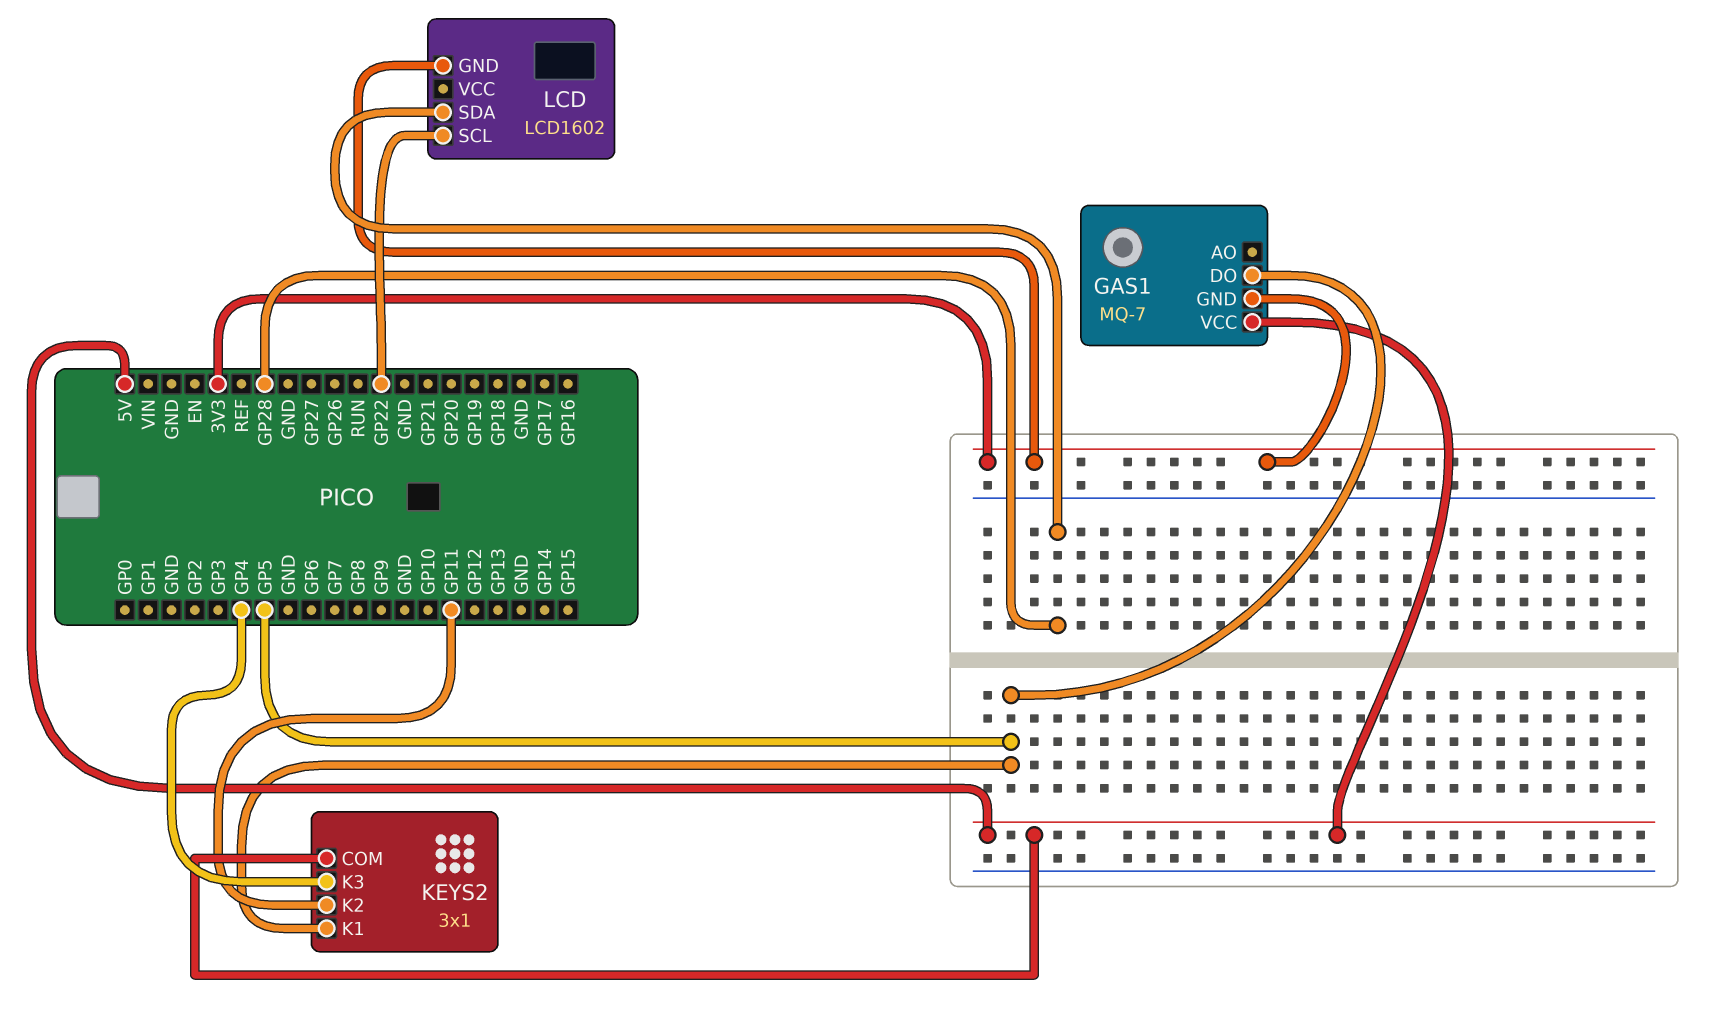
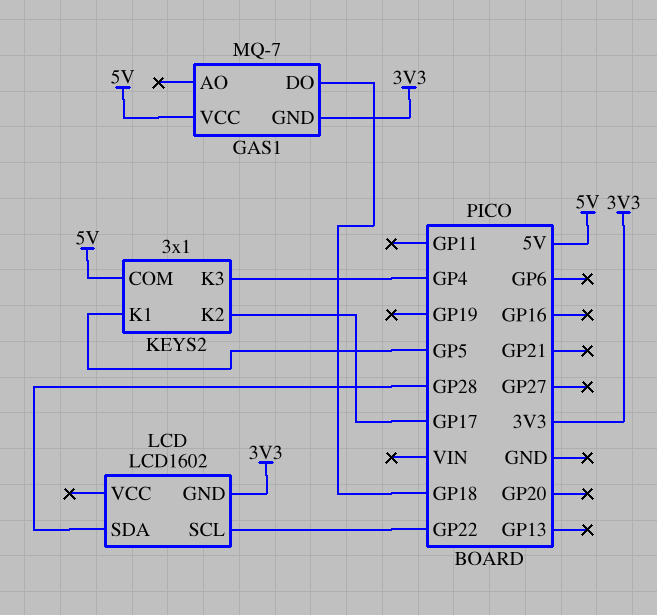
GAS1 pin DO: GP5 -> GP18
KEYS2 pin K2: GP11 -> GP17

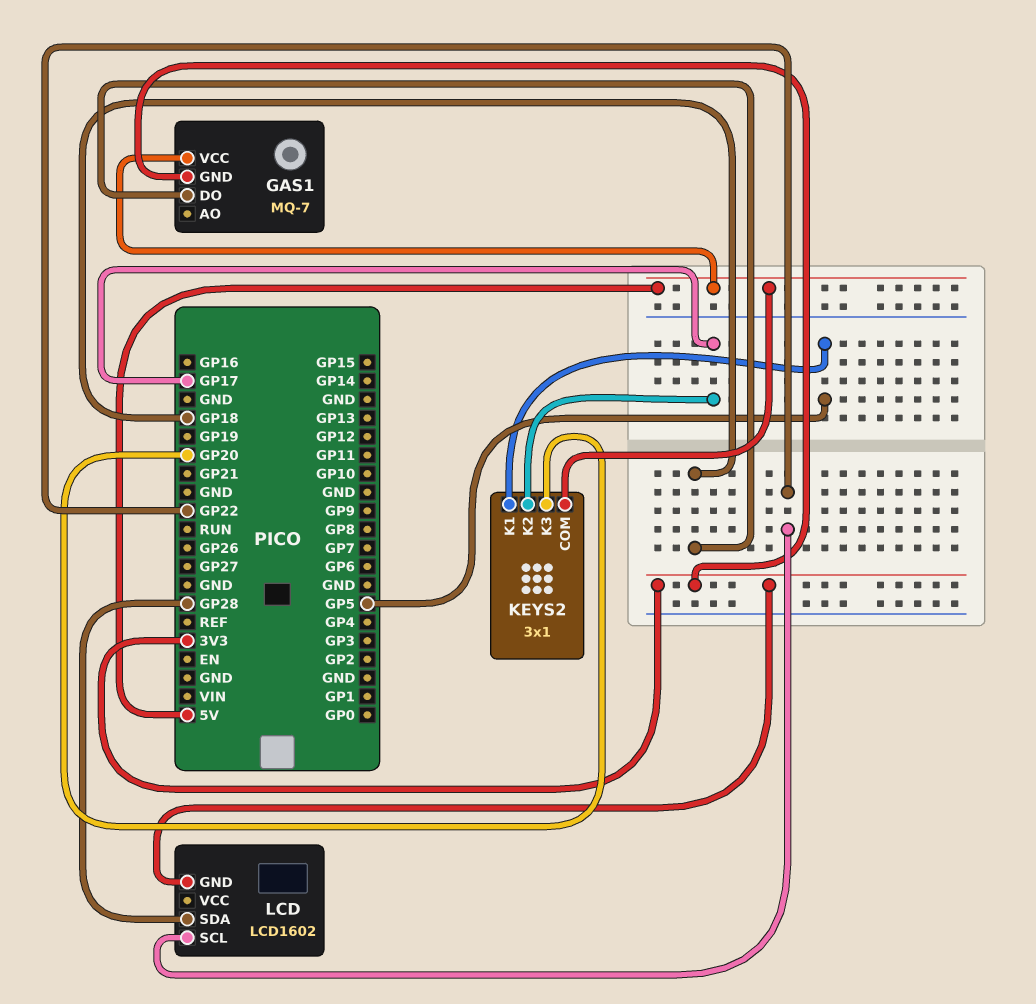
KEYS2 pin K3: GP4 -> GP20

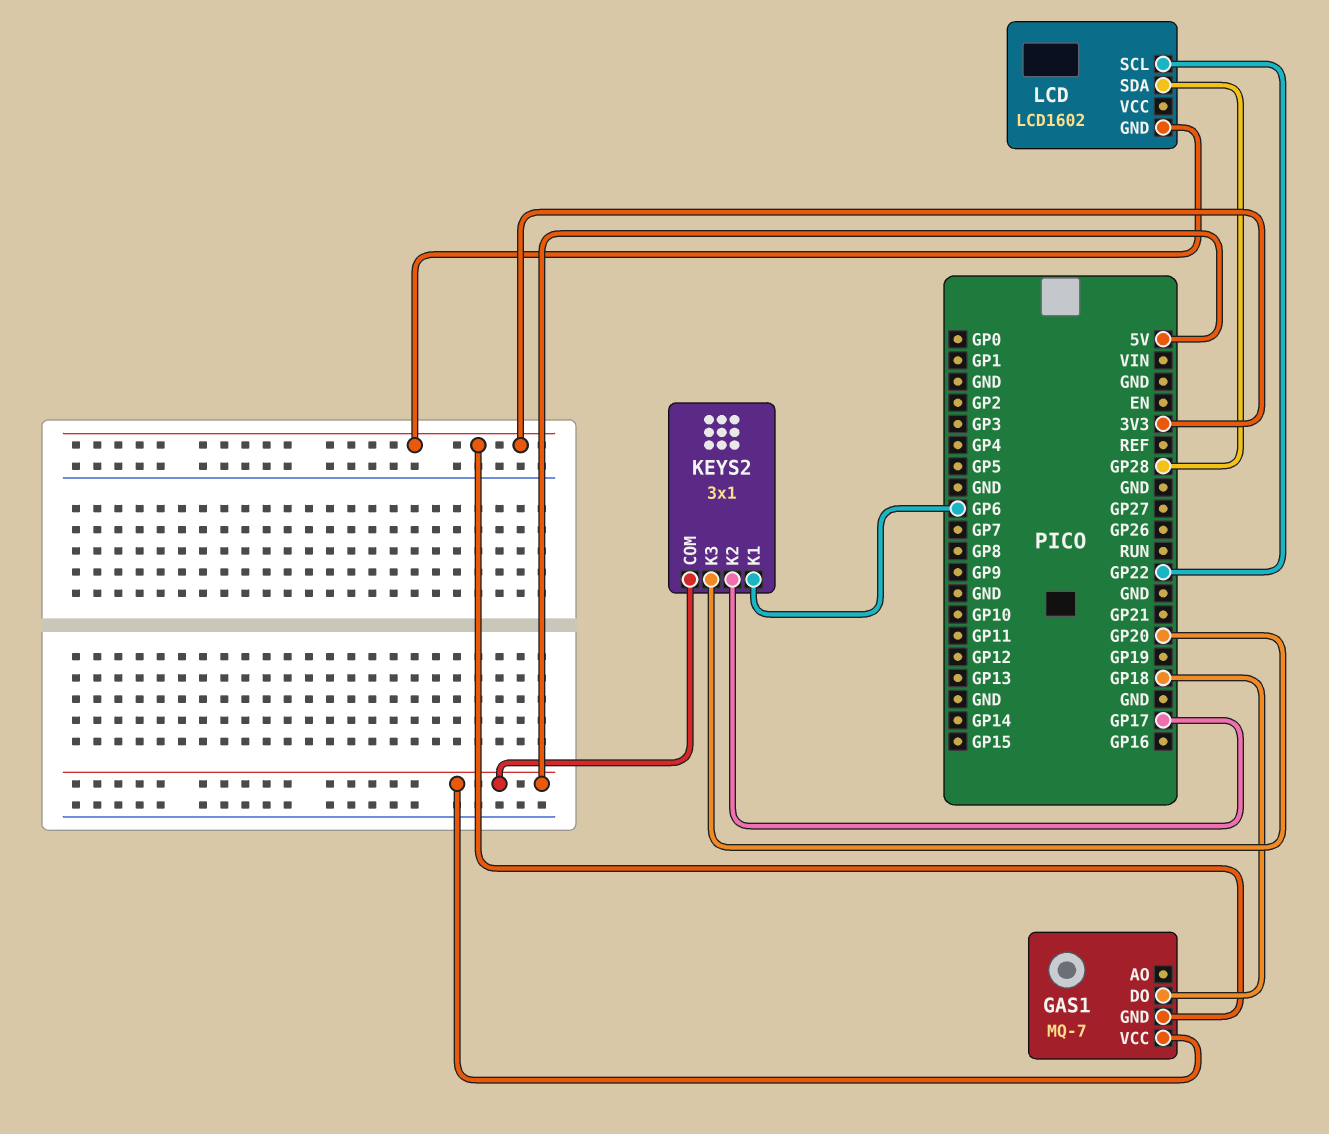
KEYS2 pin K1: GP5 -> GP6

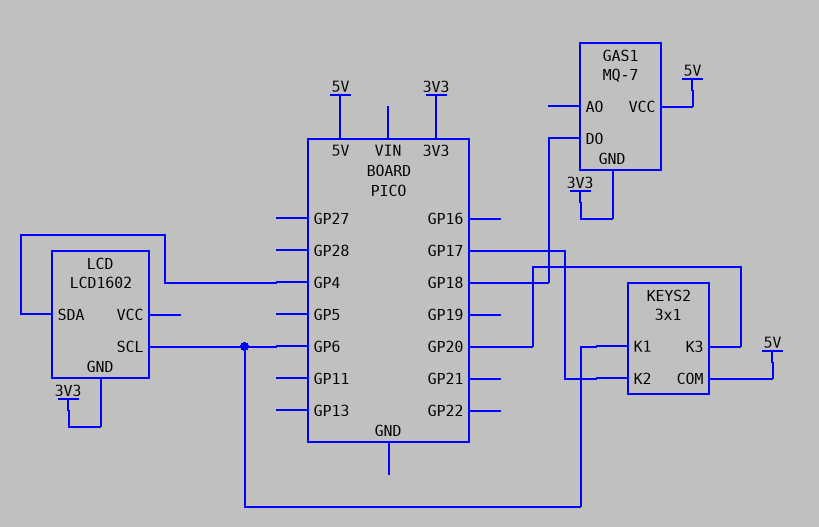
LCD pin SCL: GP22 -> GP6
LCD pin SDA: GP28 -> GP4

